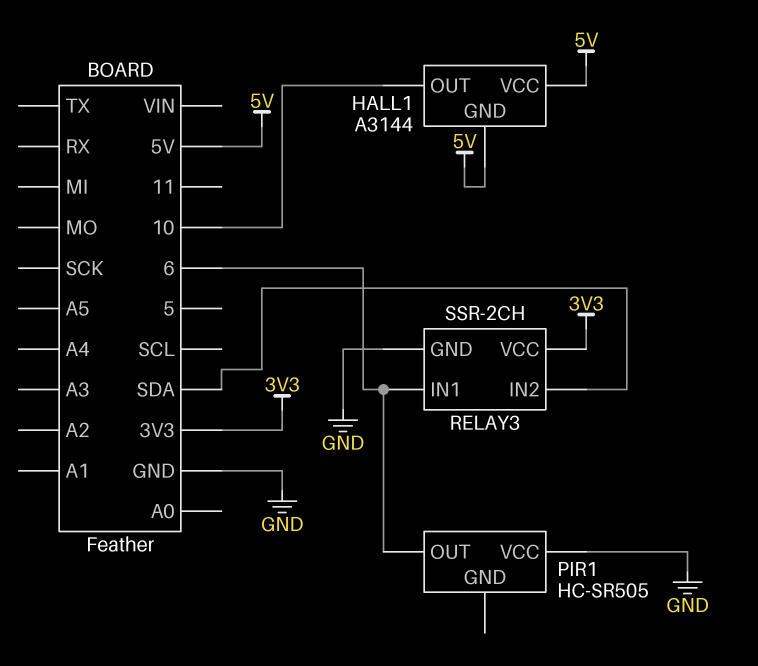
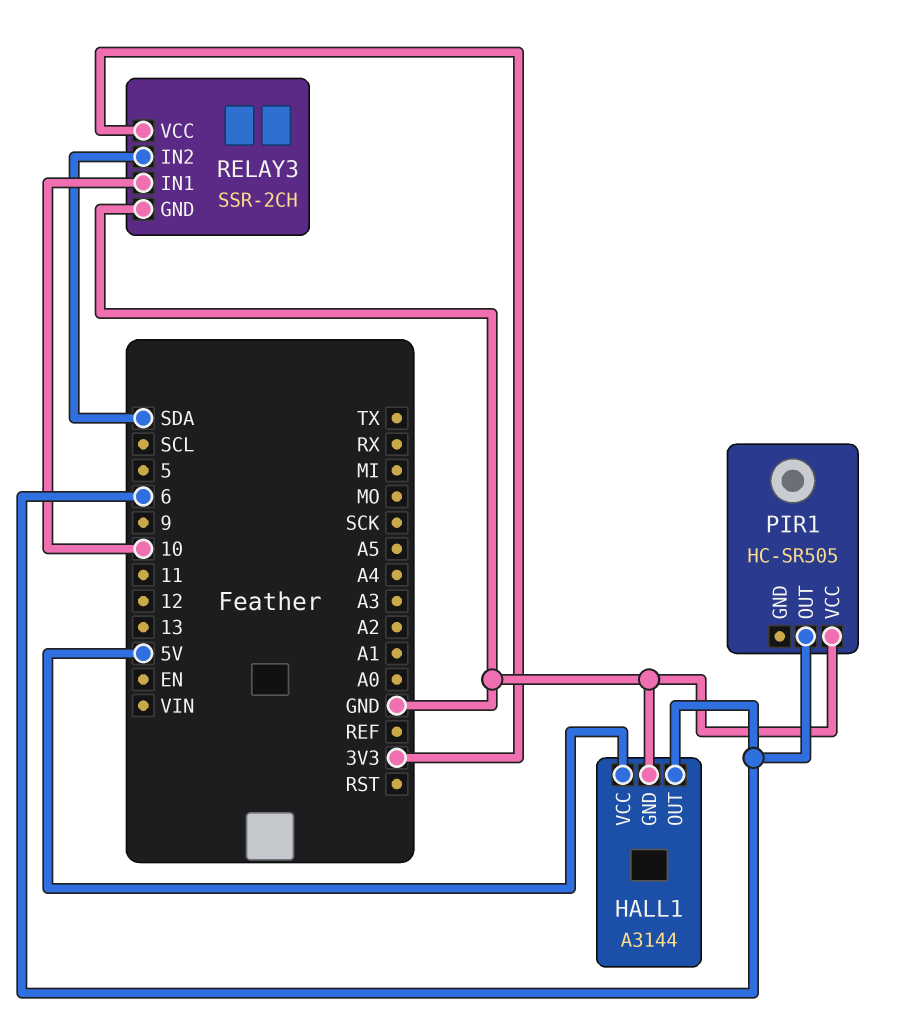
HALL1 pin GND: 5V -> GND
HALL1 pin OUT: 10 -> 6
RELAY3 pin IN1: 6 -> 10

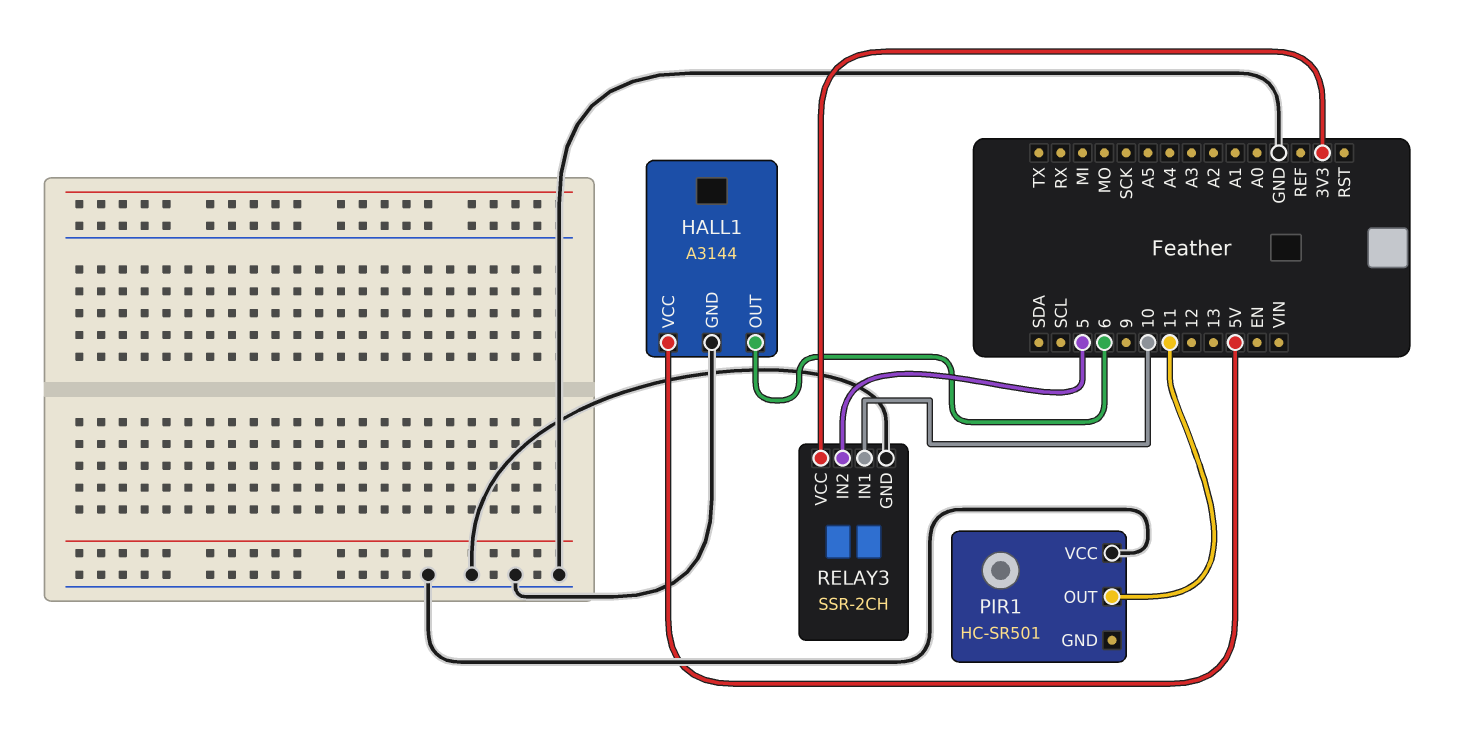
PIR1: HC-SR505 -> HC-SR501
PIR1 pin OUT: 6 -> 11
RELAY3 pin IN2: SDA -> 5

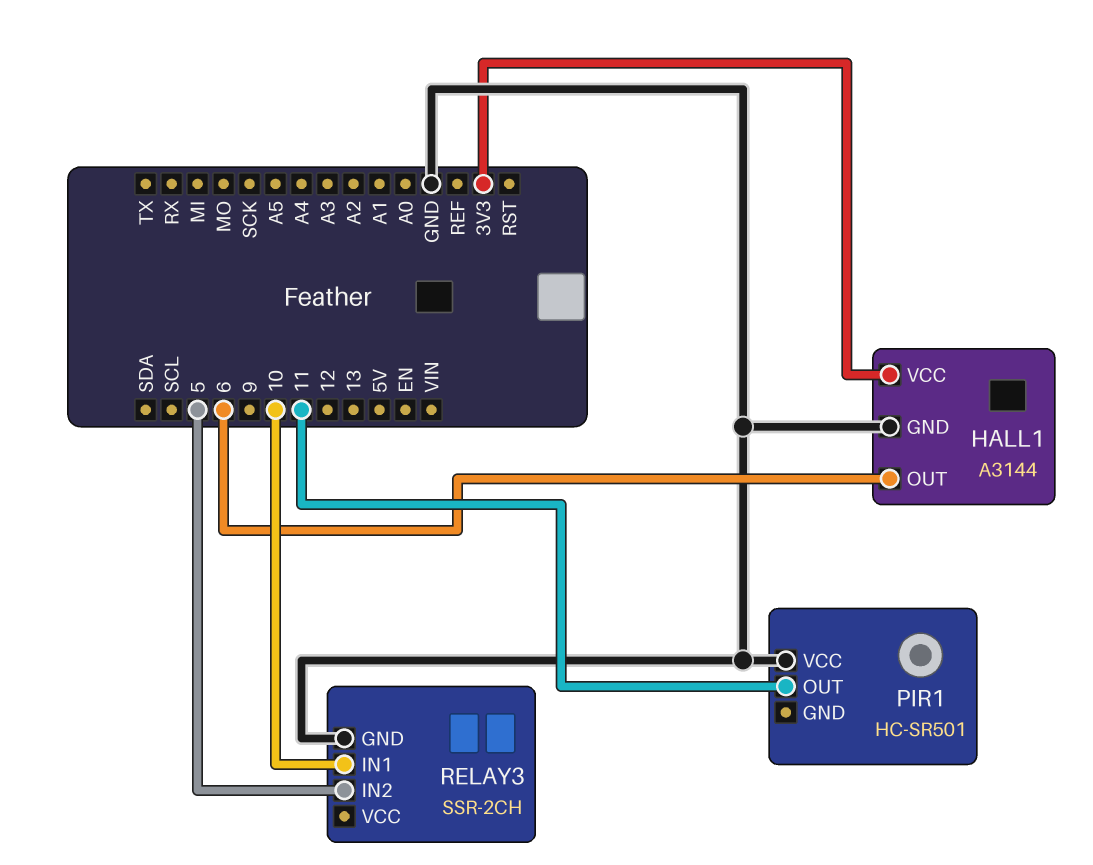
HALL1 pin VCC: 5V -> 3V3
RELAY3 pin VCC: 3V3 -> none

